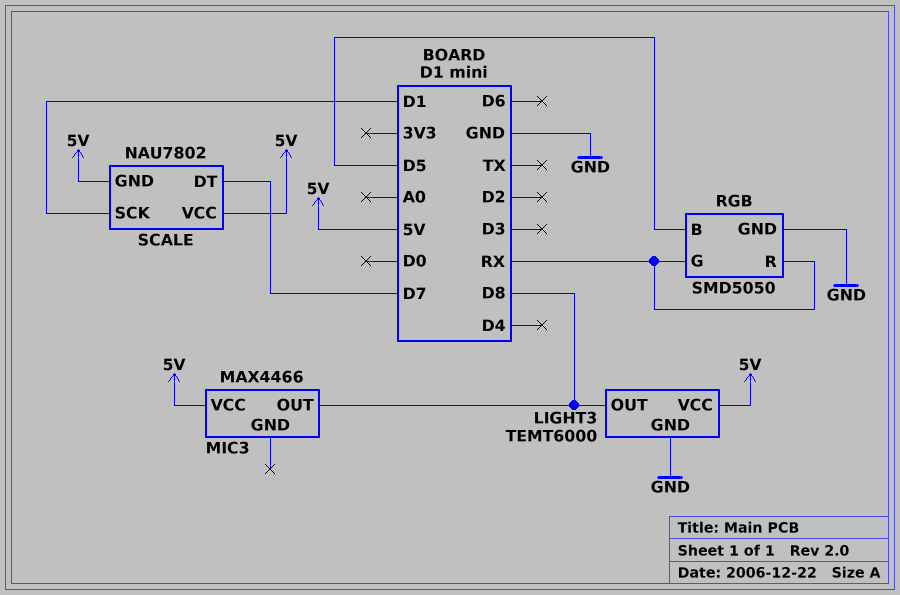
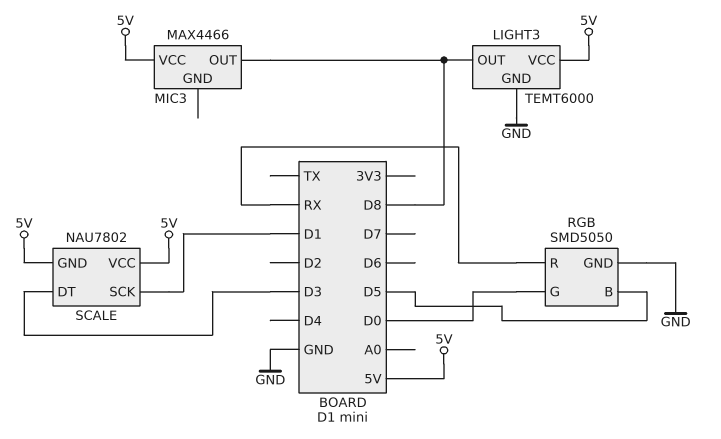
RGB pin G: RX -> D0
SCALE pin DT: D7 -> D3

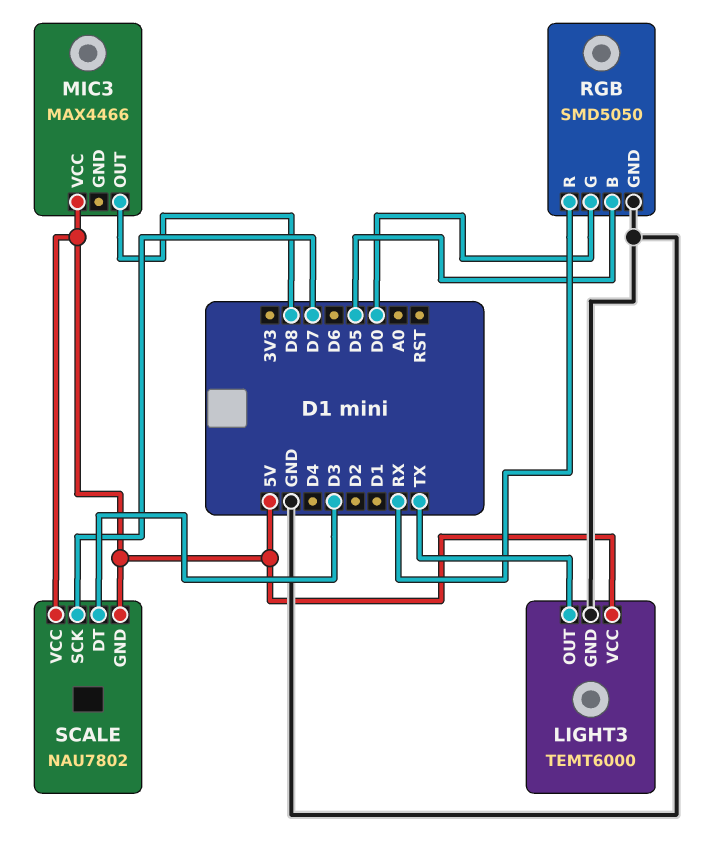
LIGHT3 pin OUT: D8 -> TX
SCALE pin SCK: D1 -> D7

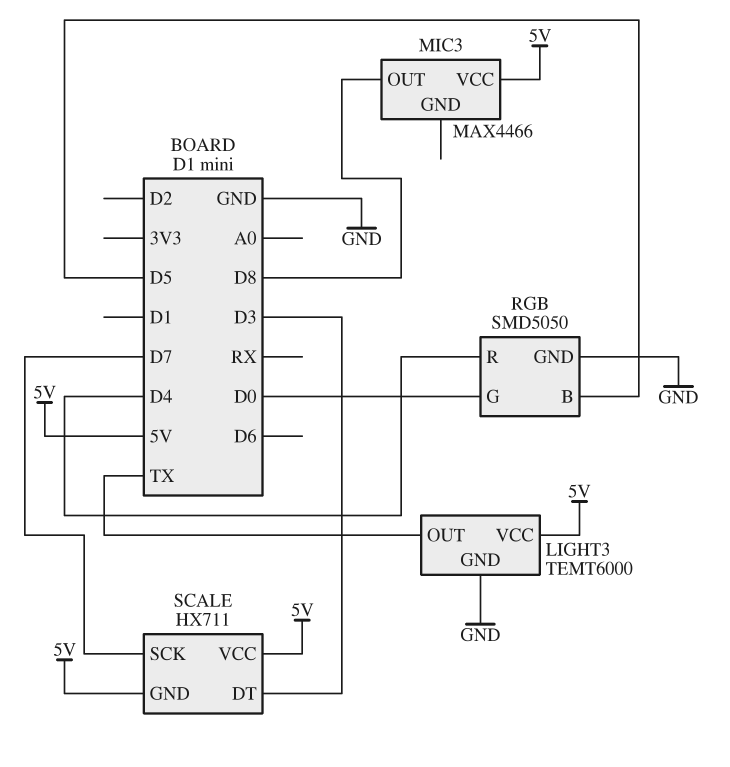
RGB pin R: RX -> D4
SCALE: NAU7802 -> HX711

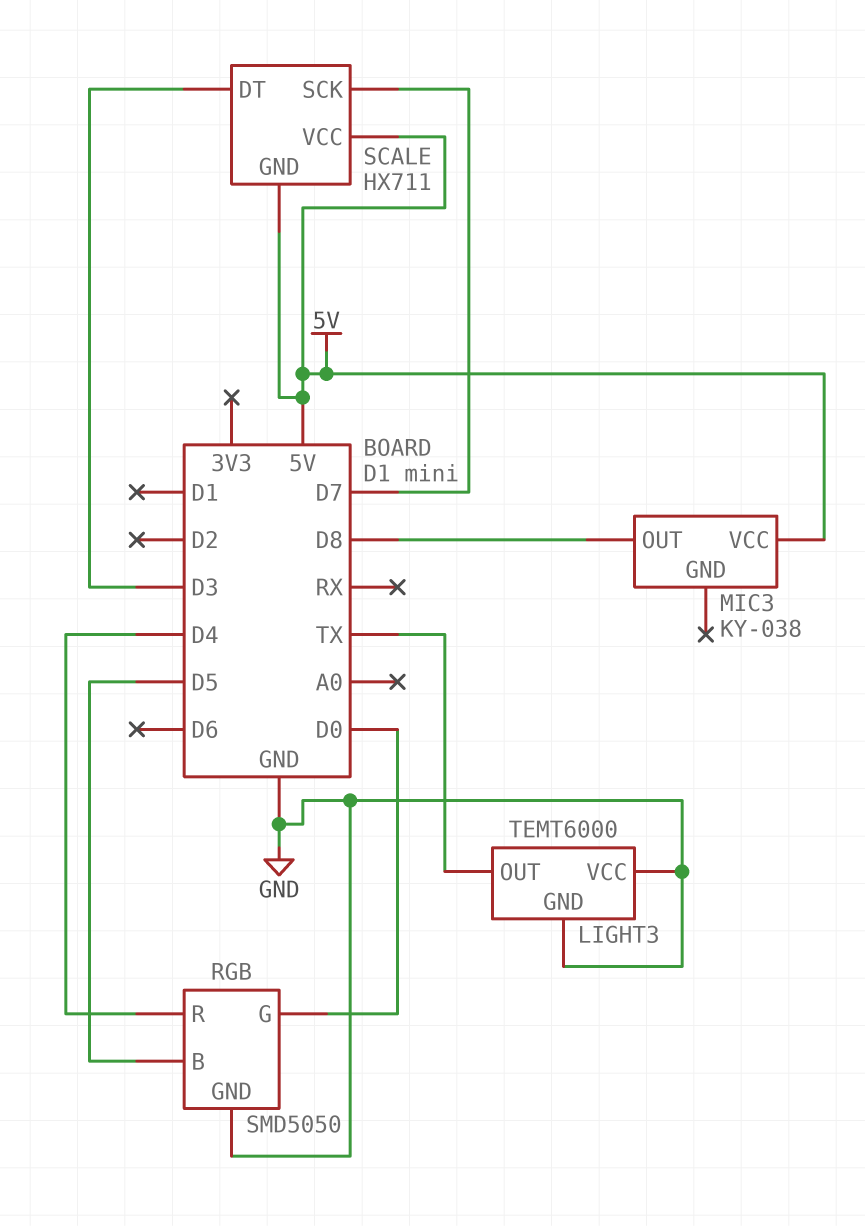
LIGHT3 pin VCC: 5V -> GND
MIC3: MAX4466 -> KY-038

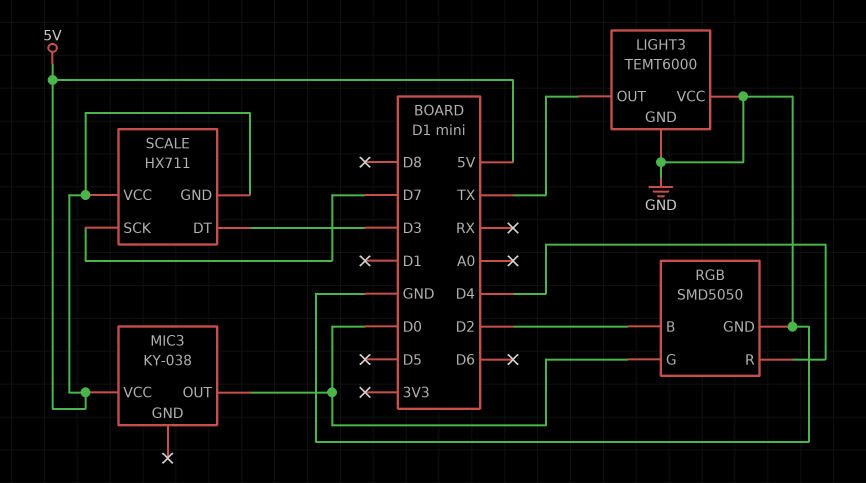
MIC3 pin OUT: D8 -> D0
RGB pin B: D5 -> D2

